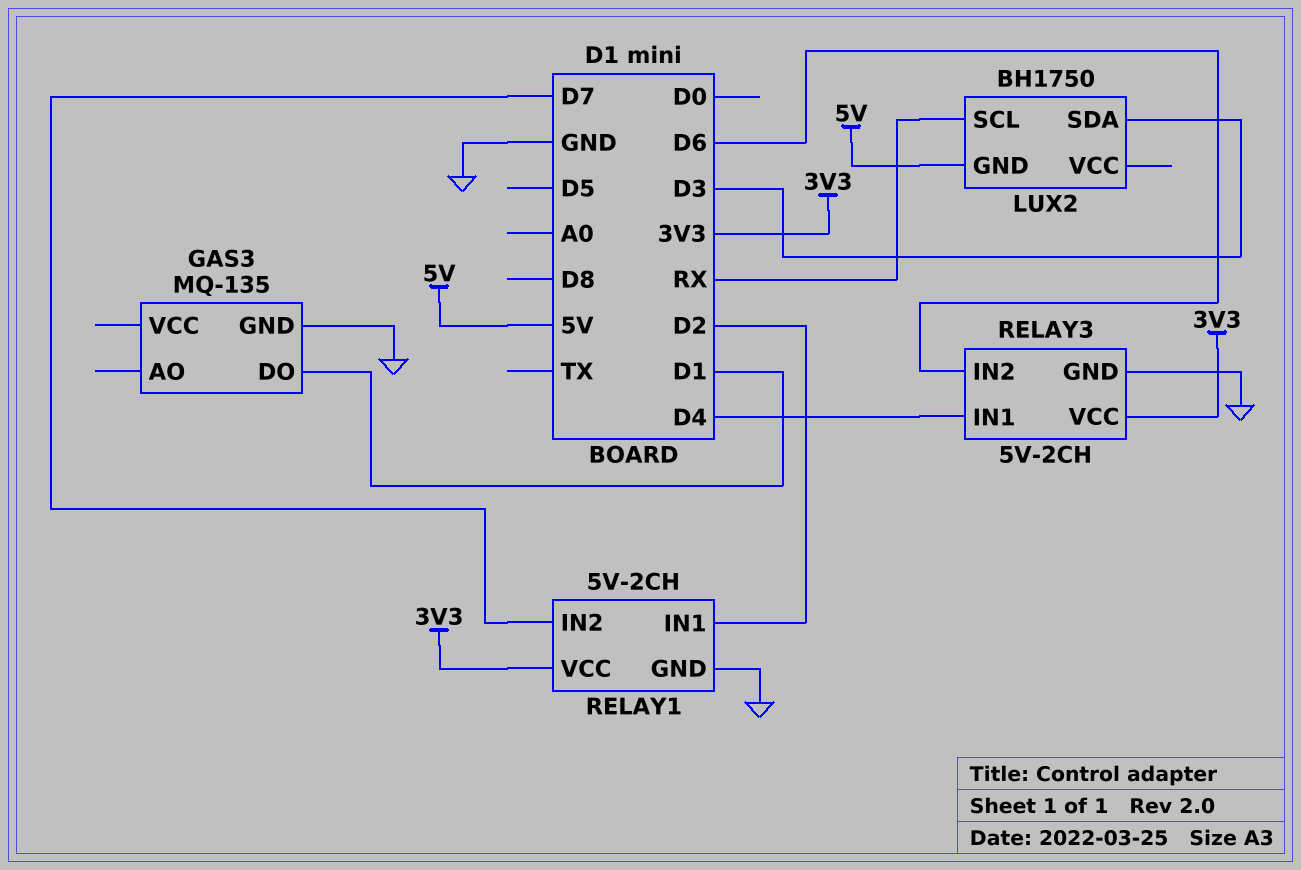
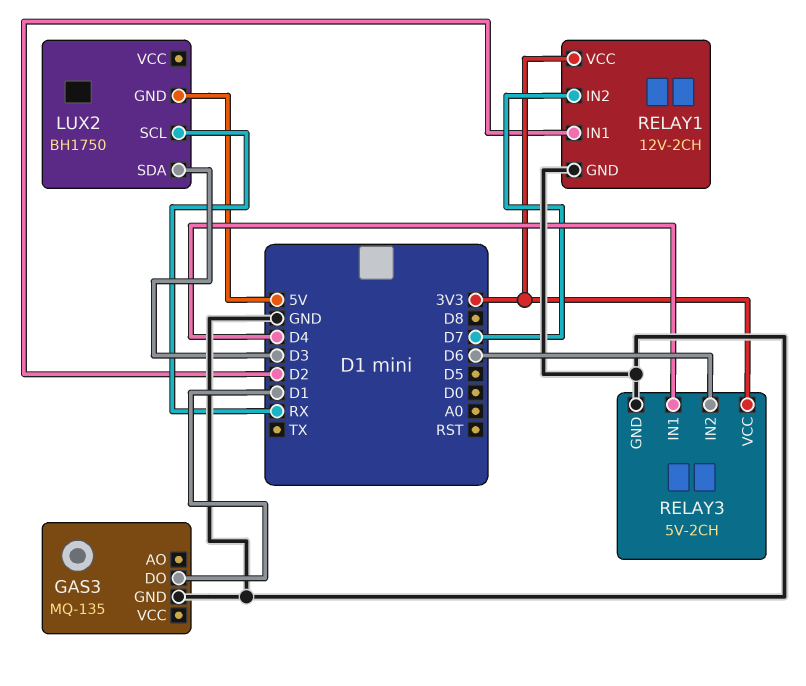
RELAY1: 5V-2CH -> 12V-2CH

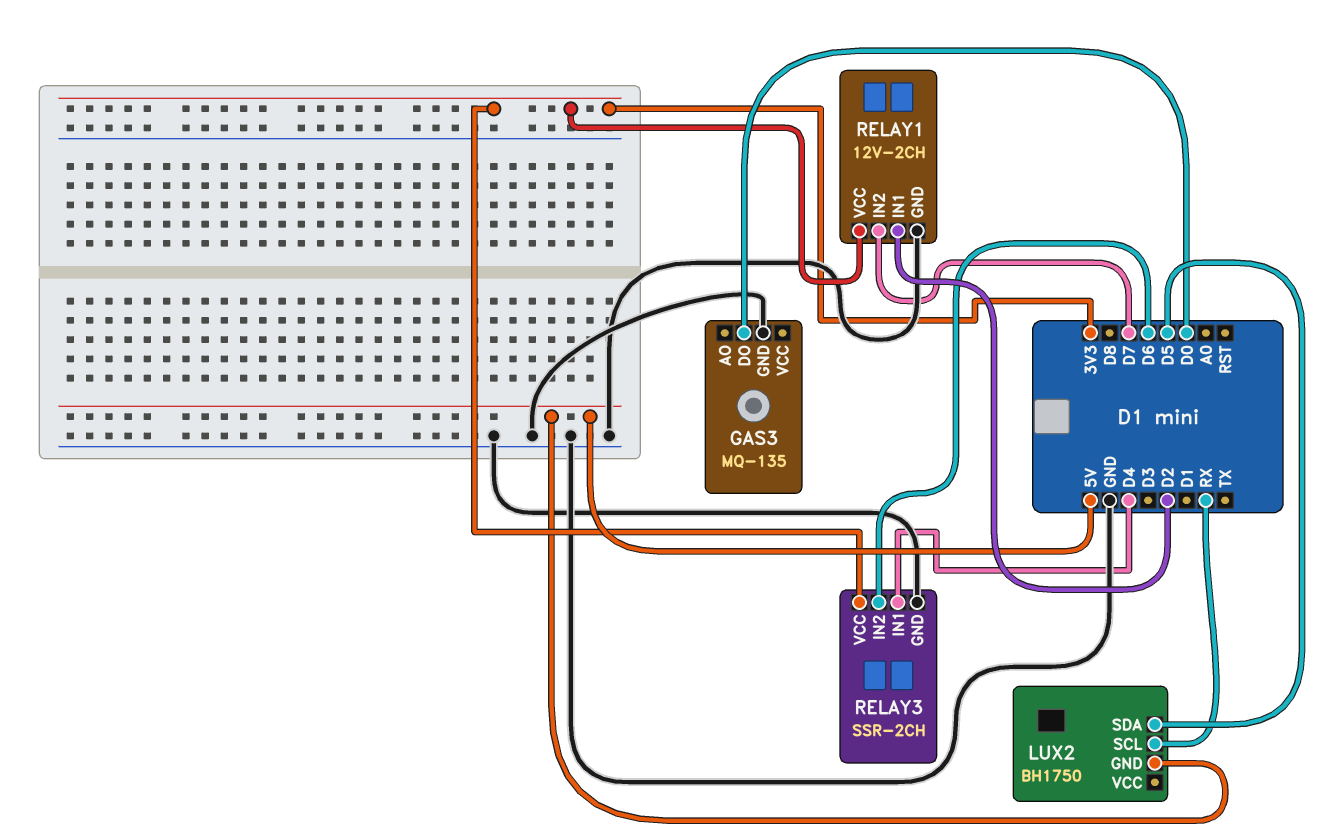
GAS3 pin DO: D1 -> D0
LUX2 pin SDA: D3 -> D5
RELAY3: 5V-2CH -> SSR-2CH

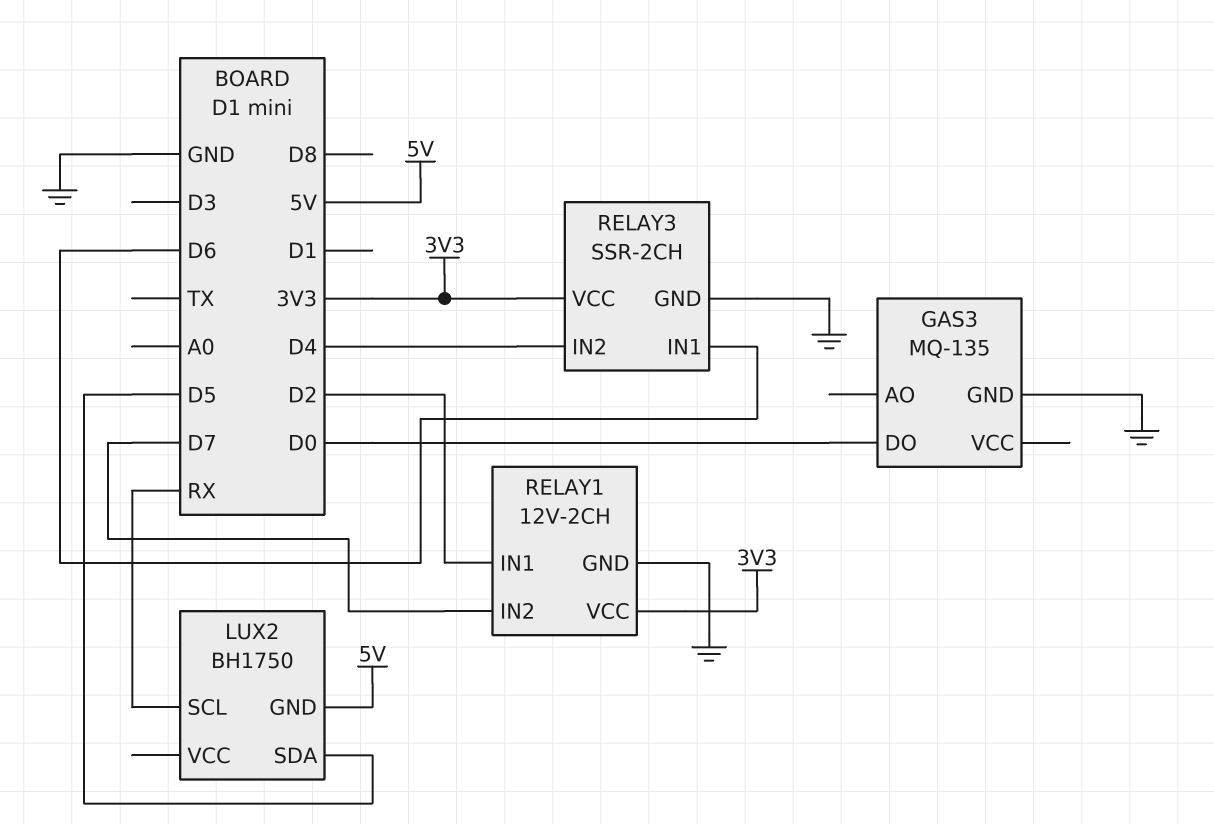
RELAY3 pin IN1: D4 -> D6
RELAY3 pin IN2: D6 -> D4

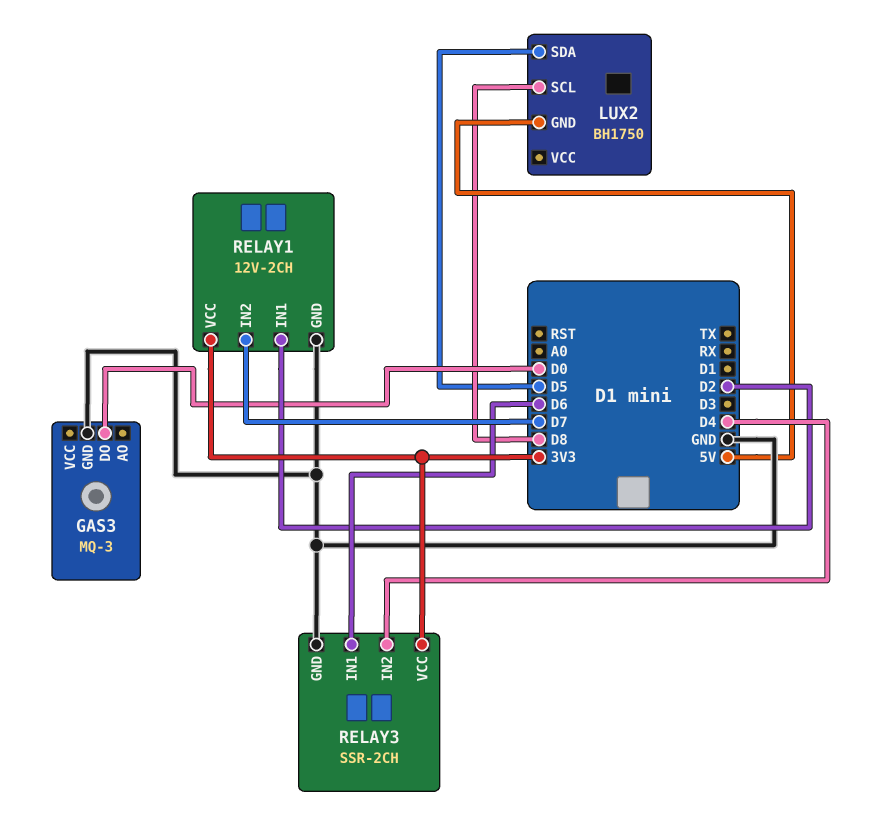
GAS3: MQ-135 -> MQ-3
LUX2 pin SCL: RX -> D8

